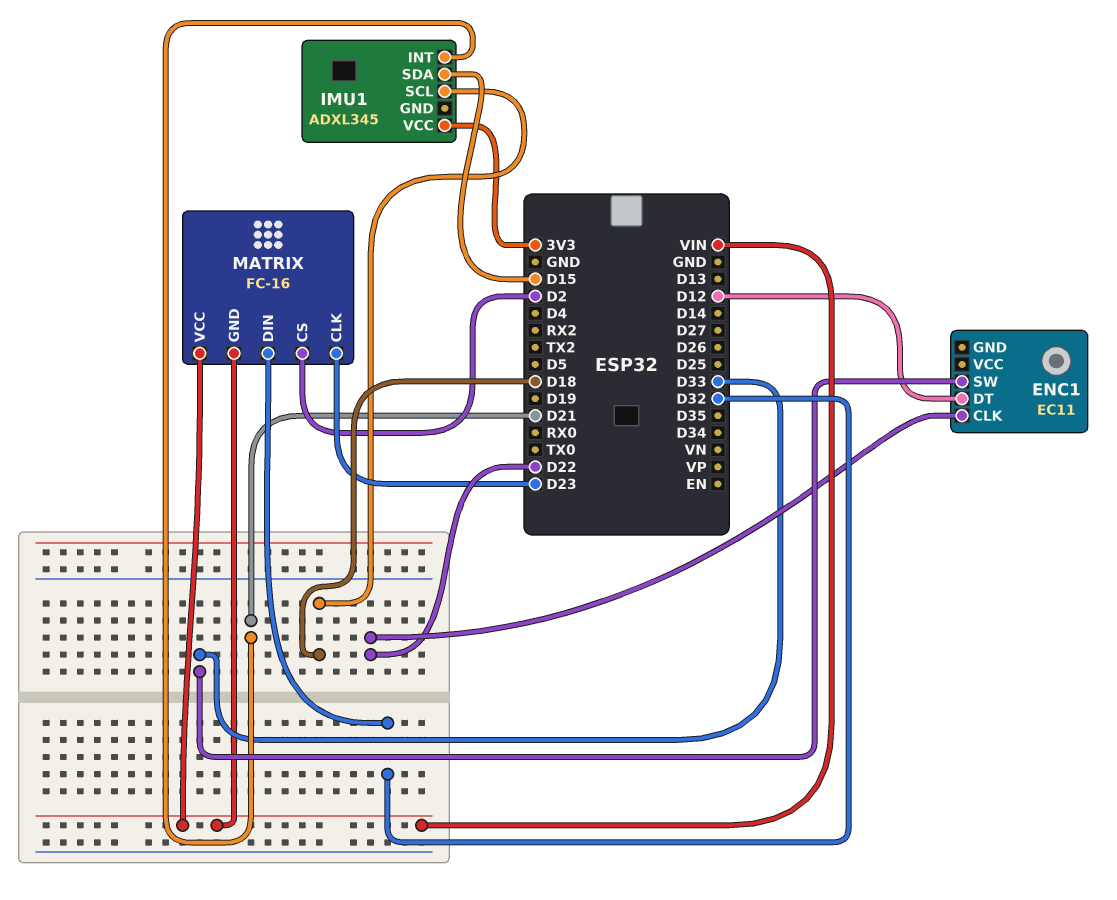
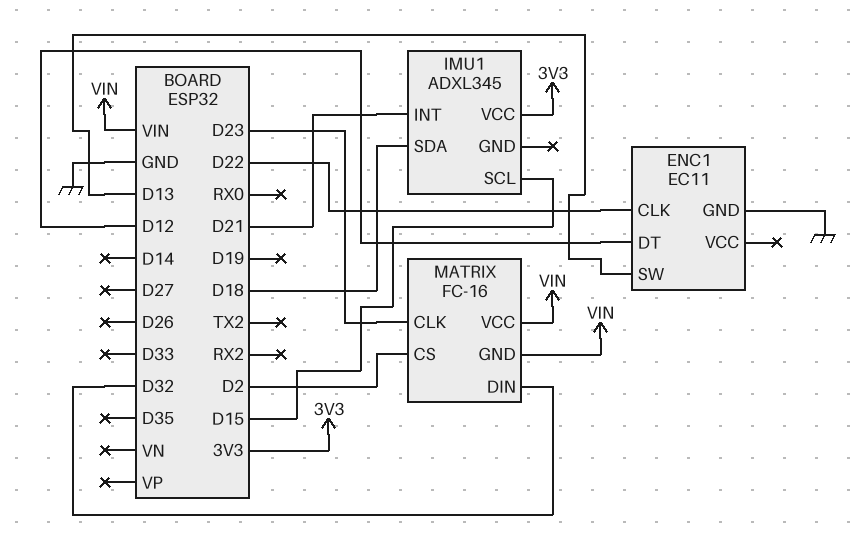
ENC1 pin GND: none -> GND
ENC1 pin SW: D33 -> D13
IMU1 pin SCL: D18 -> D15
IMU1 pin SDA: D15 -> D18

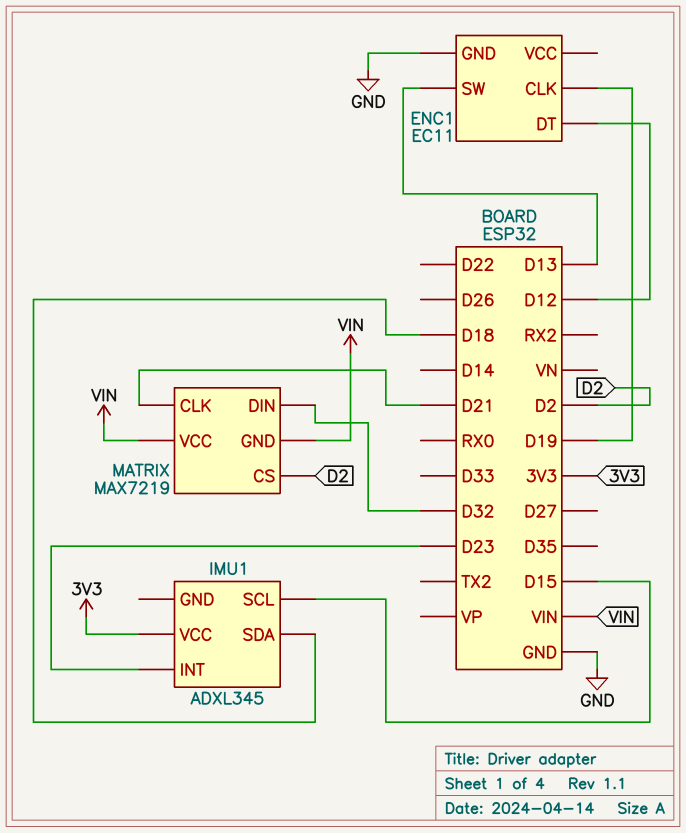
ENC1 pin CLK: D22 -> D19
IMU1 pin INT: D21 -> D23
MATRIX: FC-16 -> MAX7219
MATRIX pin CLK: D23 -> D21

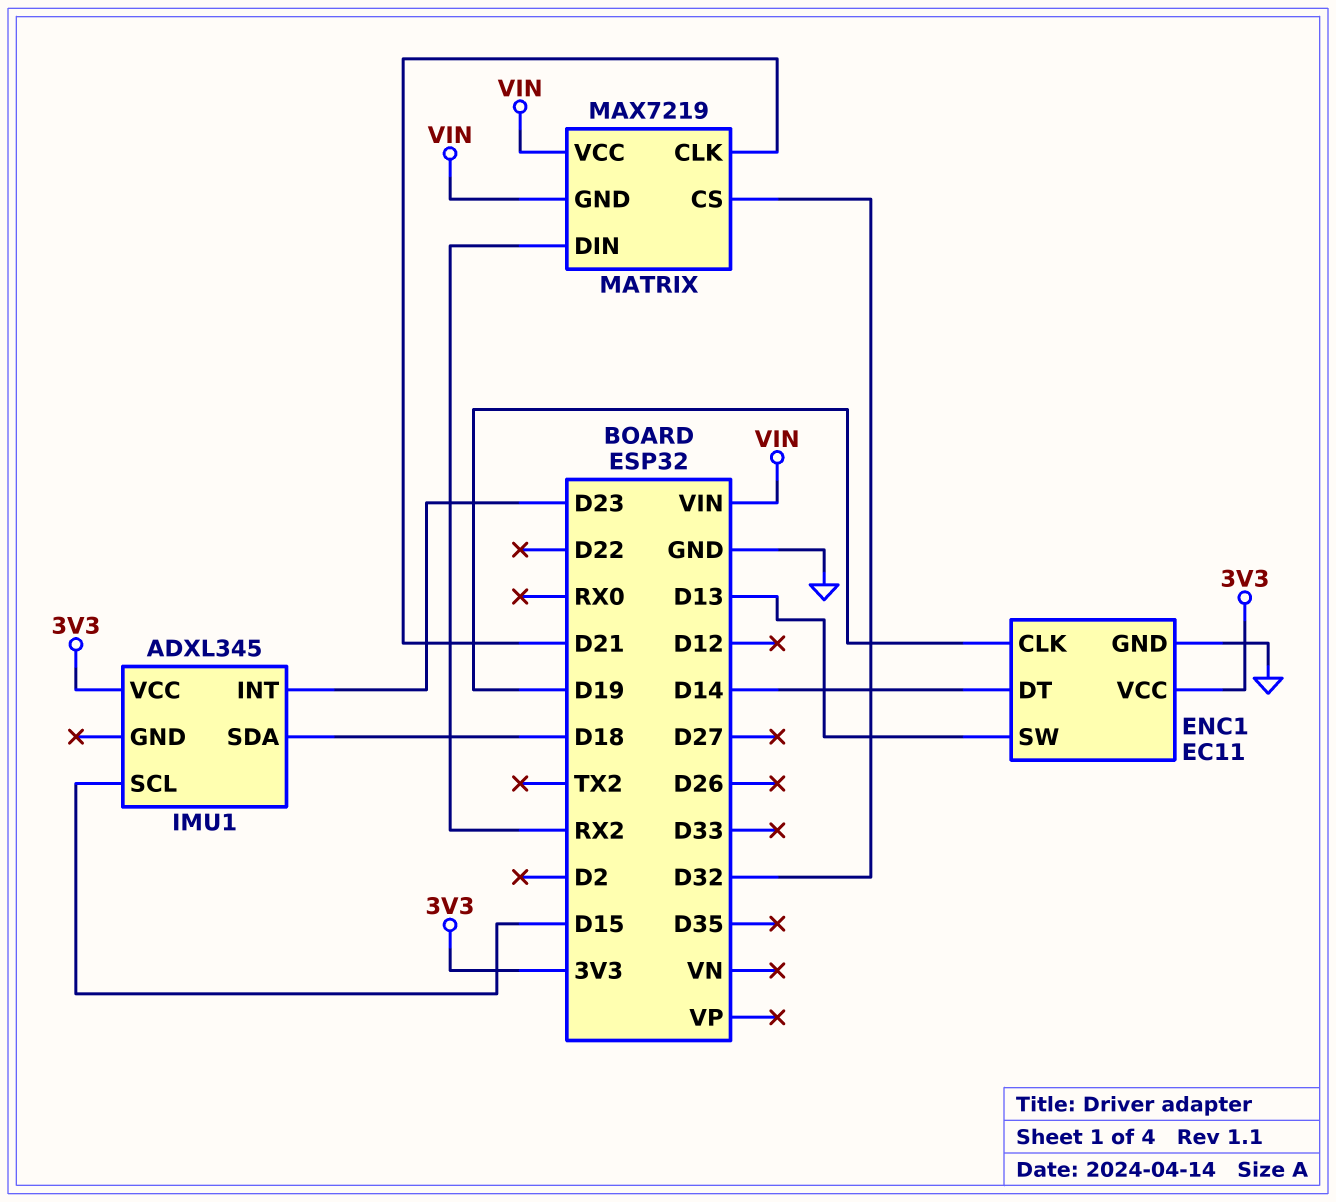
ENC1 pin DT: D12 -> D14
ENC1 pin VCC: none -> 3V3
MATRIX pin CS: D2 -> D32
MATRIX pin DIN: D32 -> RX2

